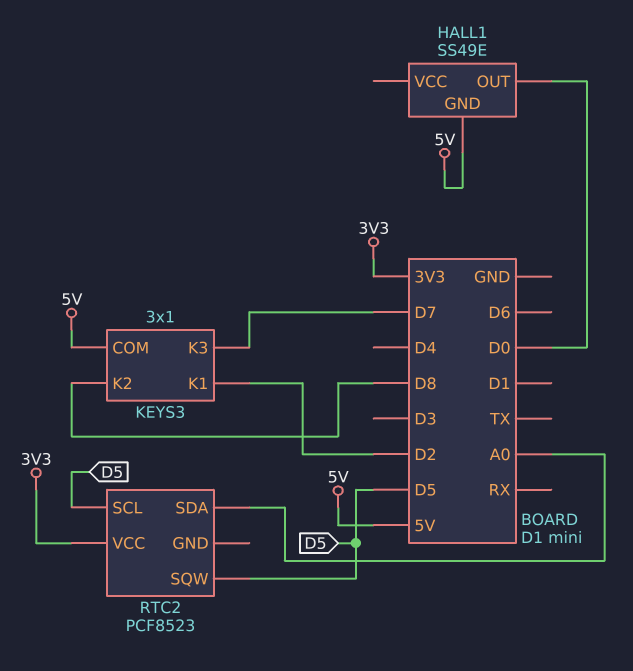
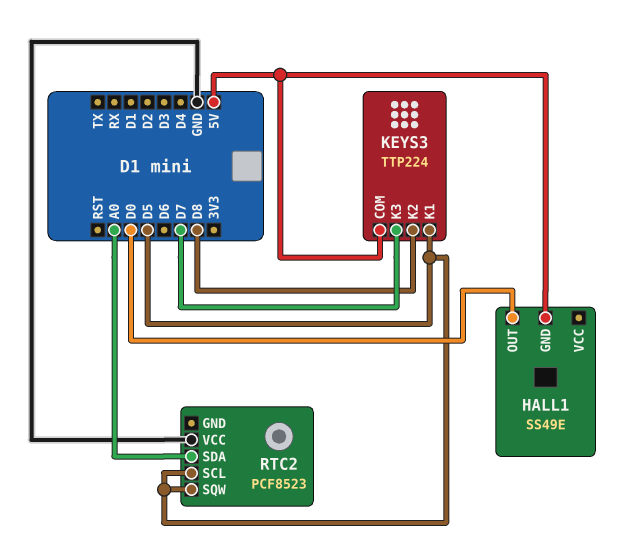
KEYS3: 3x1 -> TTP224
KEYS3 pin K1: D2 -> D5
RTC2 pin VCC: 3V3 -> GND

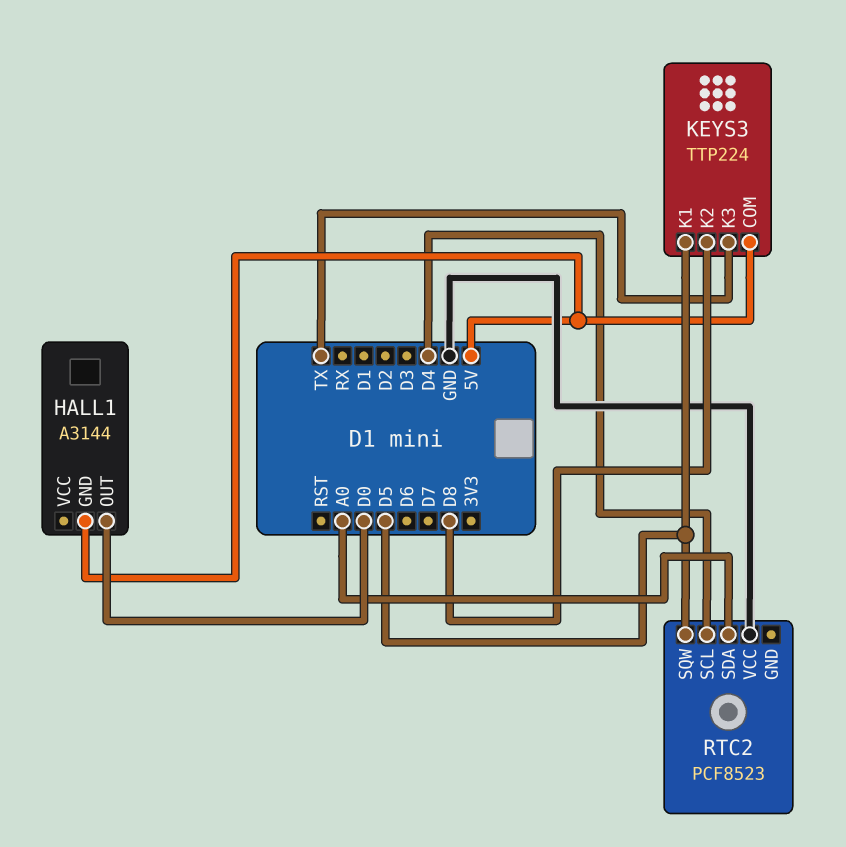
HALL1: SS49E -> A3144
KEYS3 pin K3: D7 -> TX
RTC2 pin SCL: D5 -> D4

